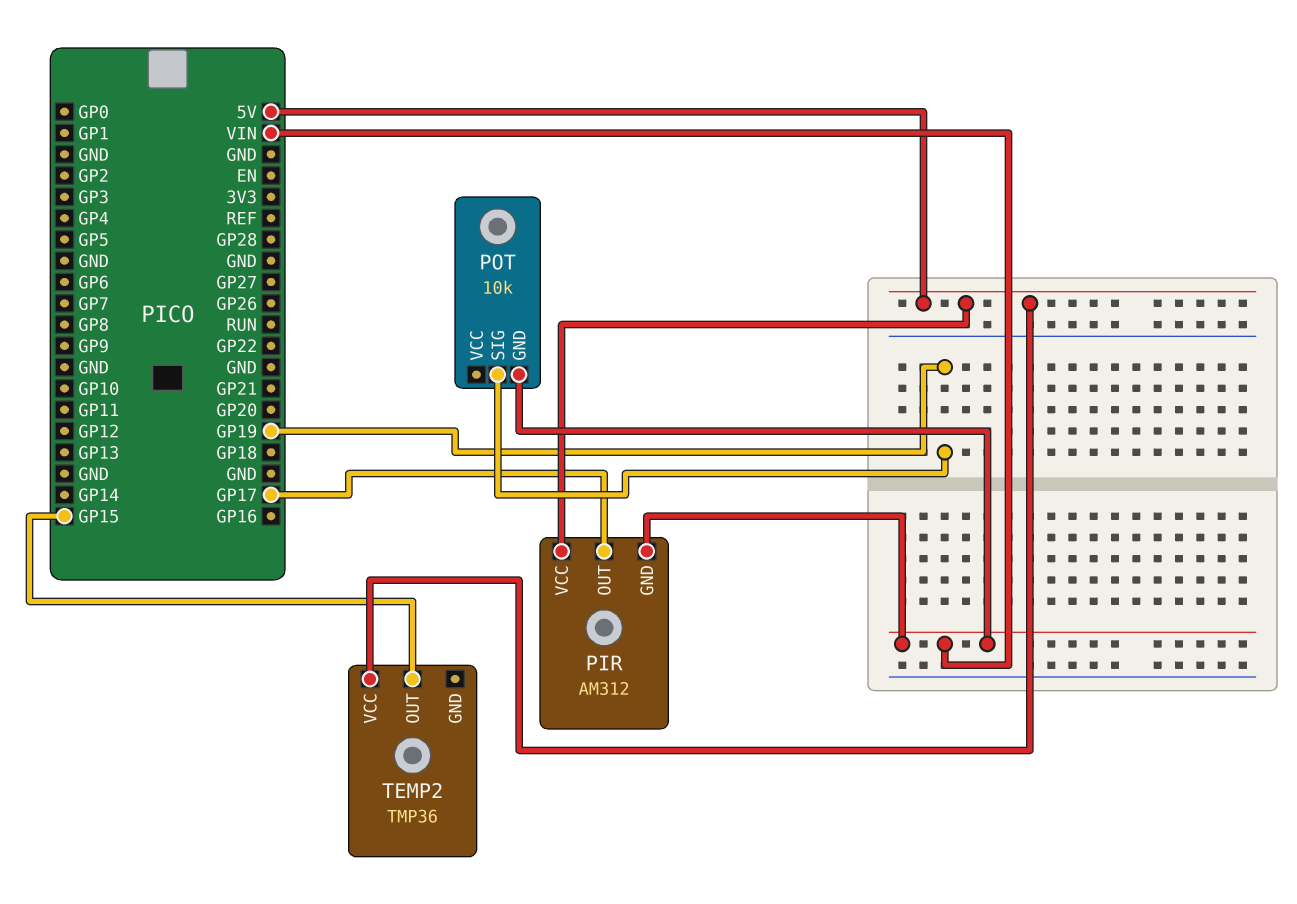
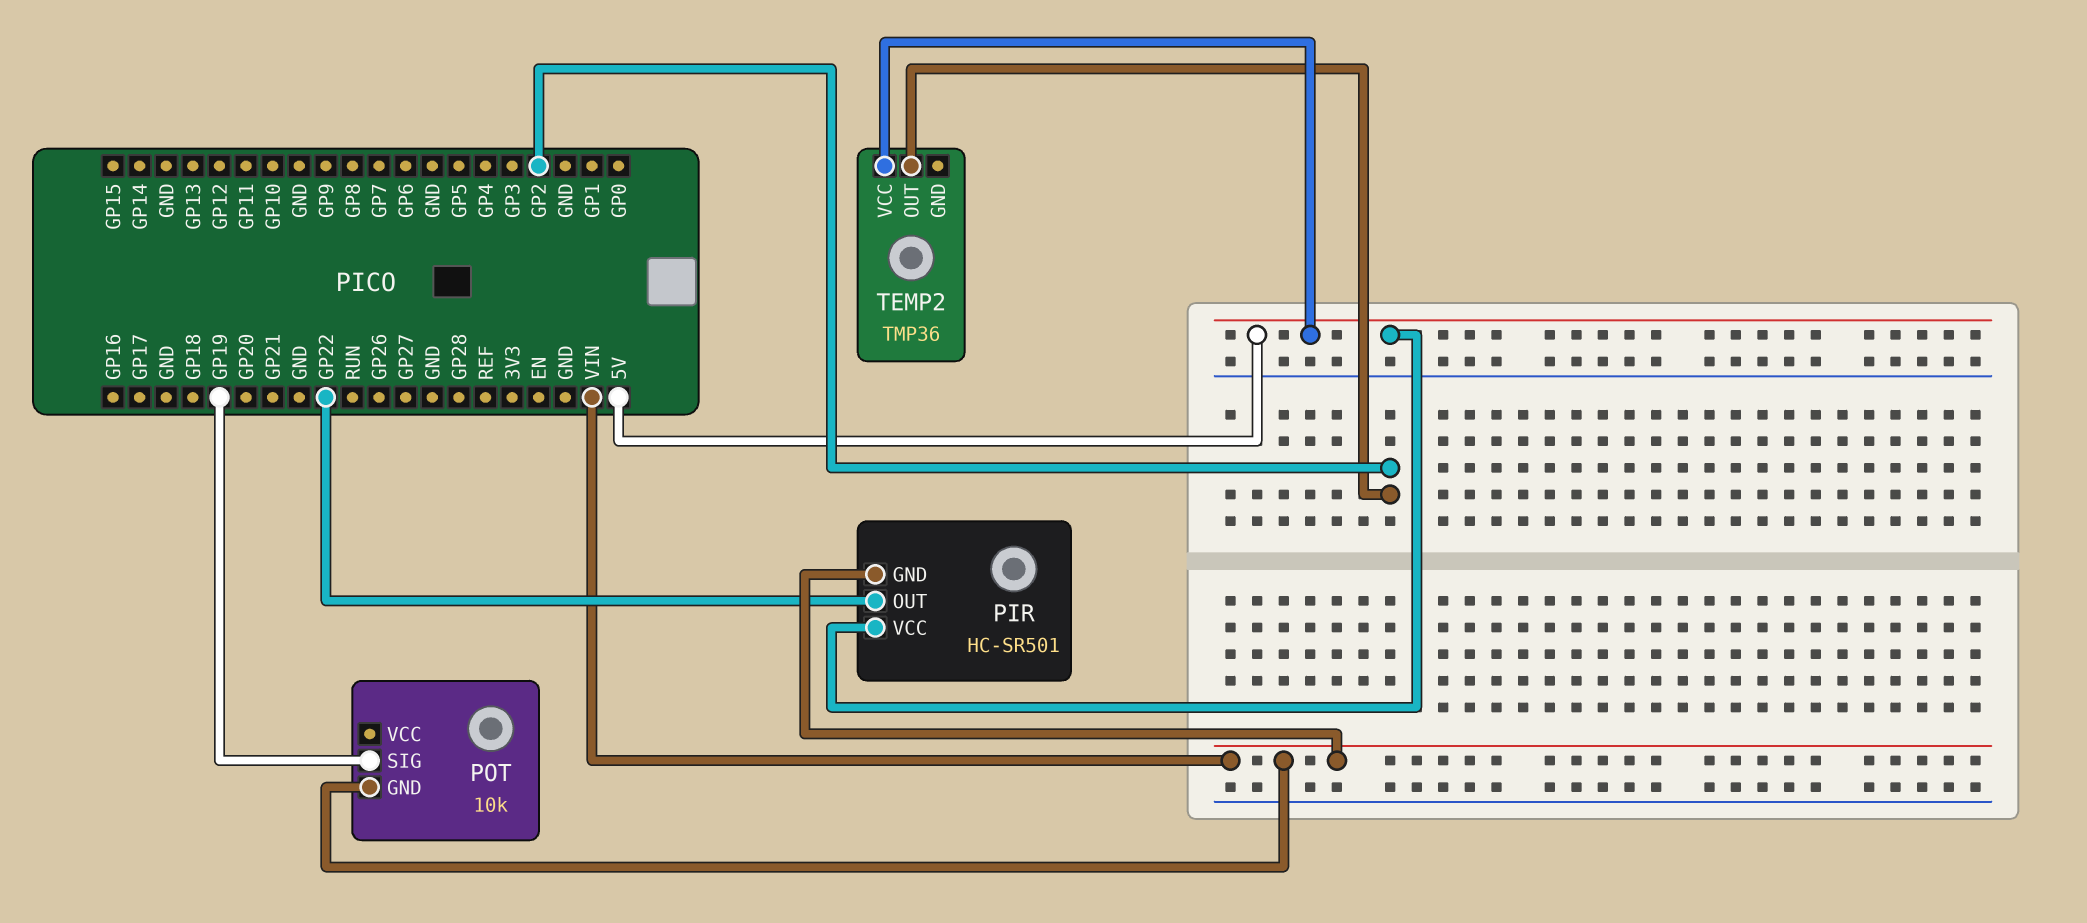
PIR: AM312 -> HC-SR501
PIR pin OUT: GP17 -> GP22
TEMP2 pin OUT: GP15 -> GP2

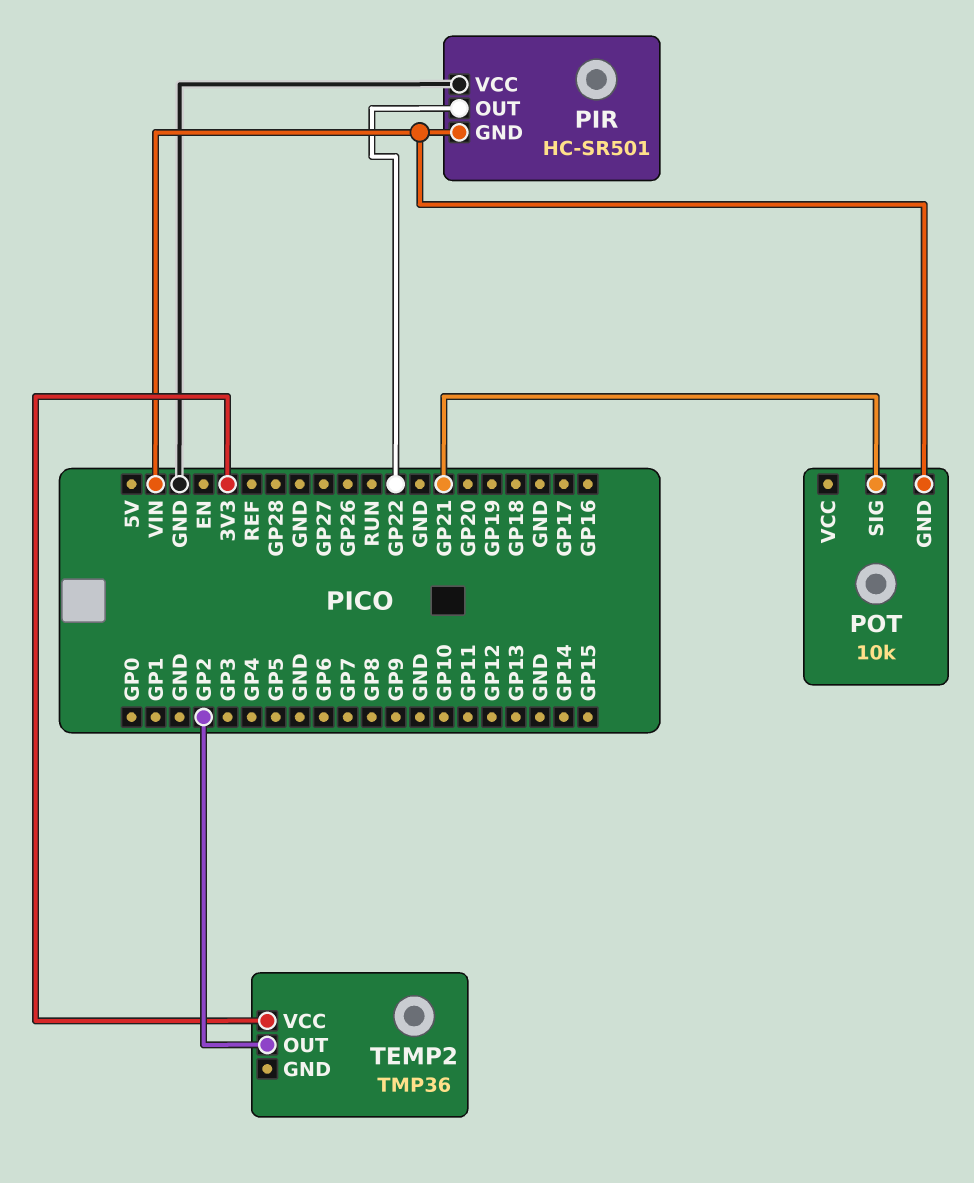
PIR pin VCC: 5V -> GND
POT pin SIG: GP19 -> GP21
TEMP2 pin VCC: 5V -> 3V3

